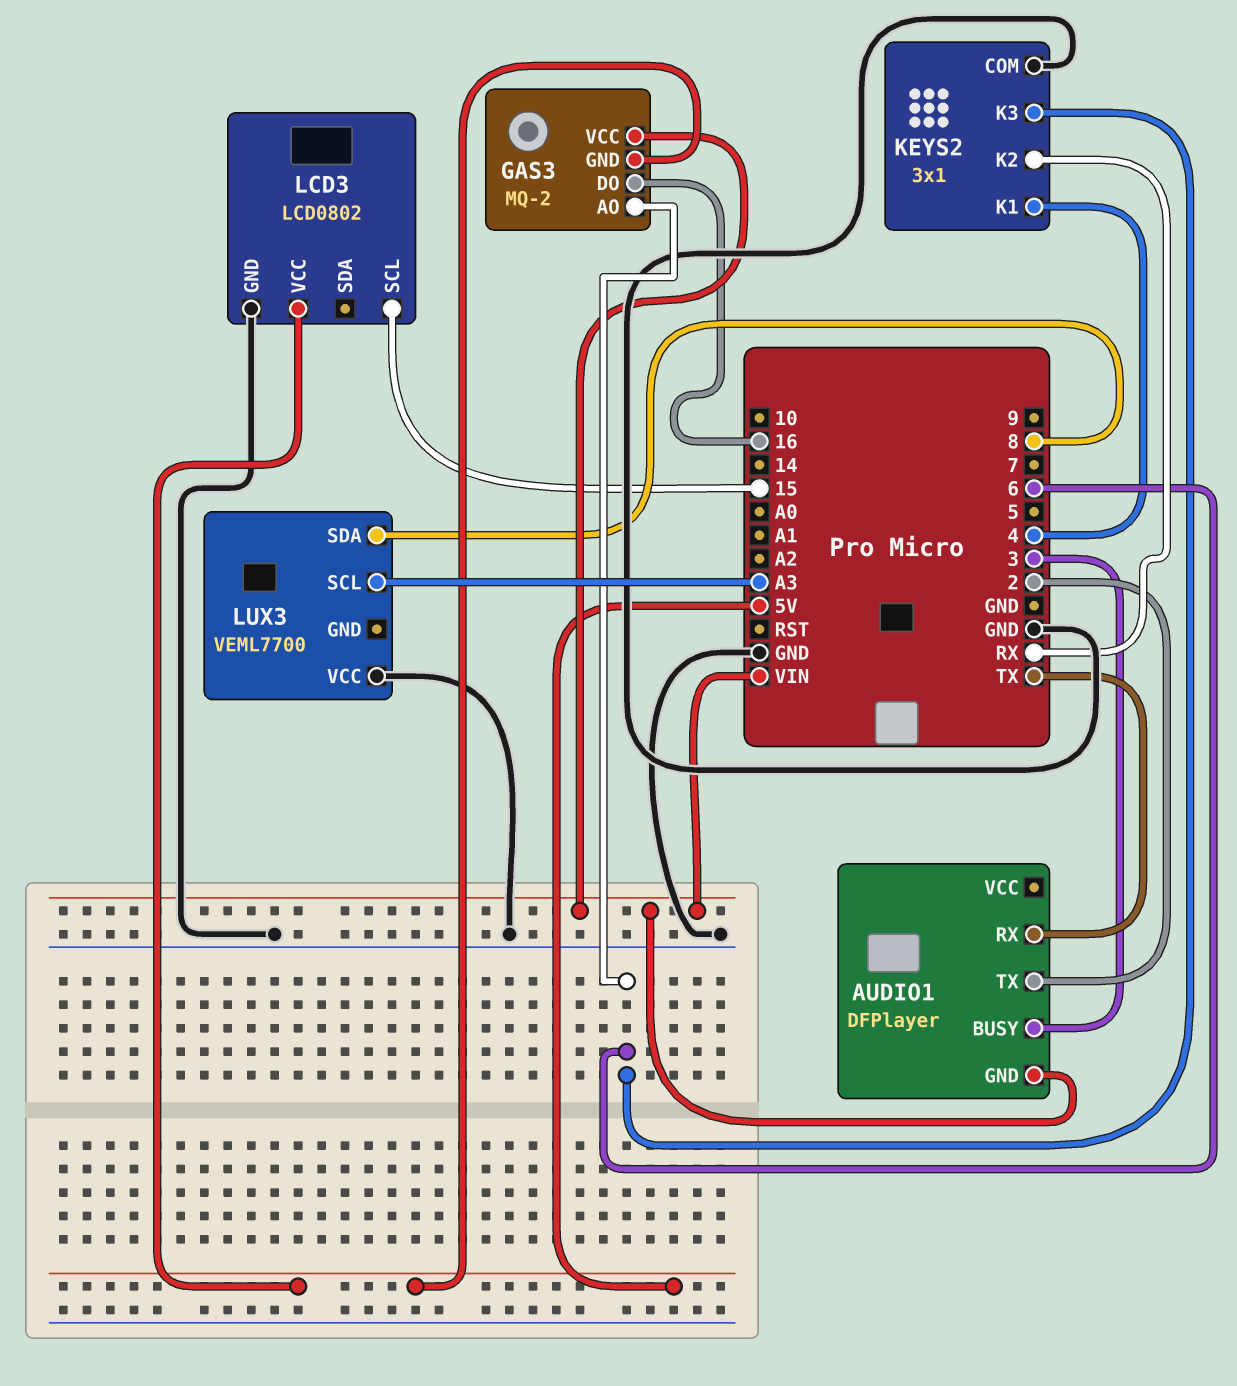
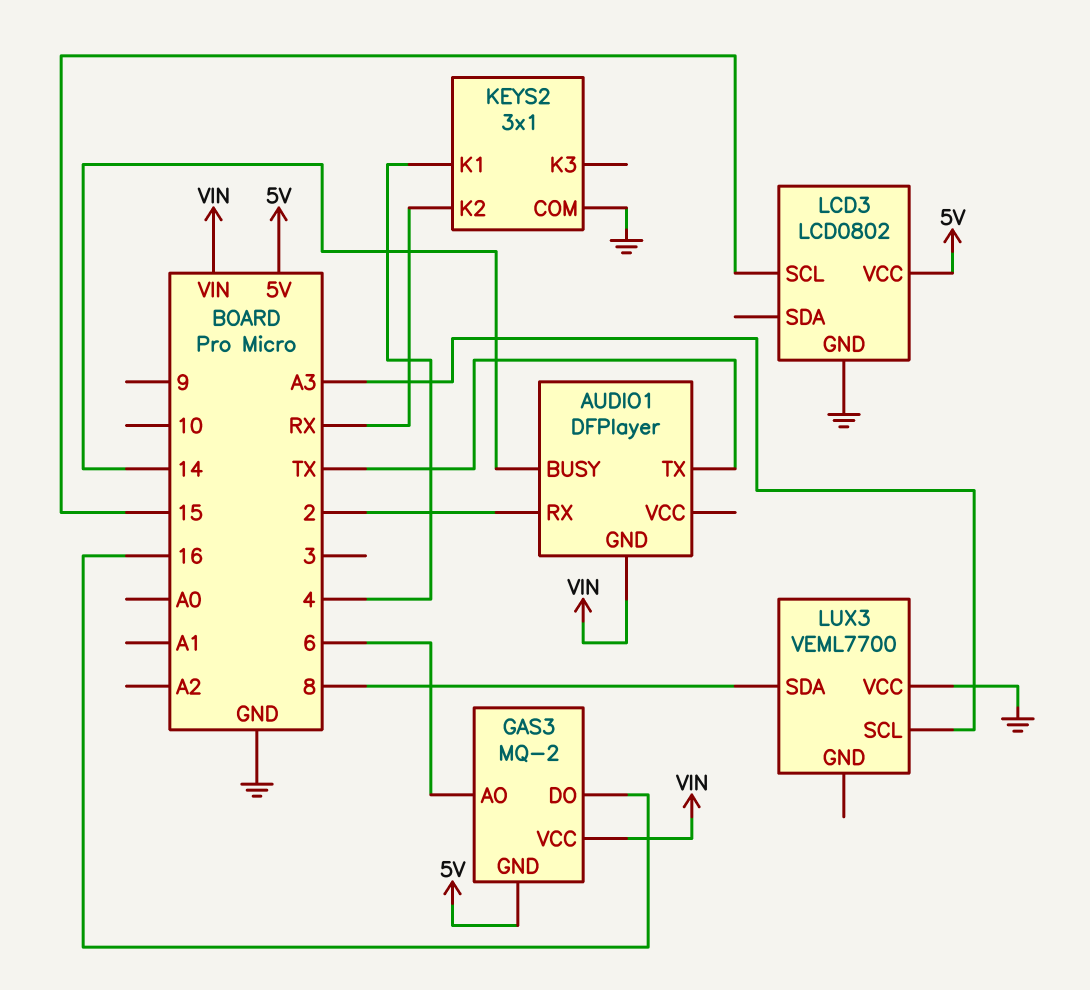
AUDIO1 pin BUSY: 3 -> 14
AUDIO1 pin RX: TX -> 2
AUDIO1 pin TX: 2 -> TX
KEYS2 pin K3: 6 -> none

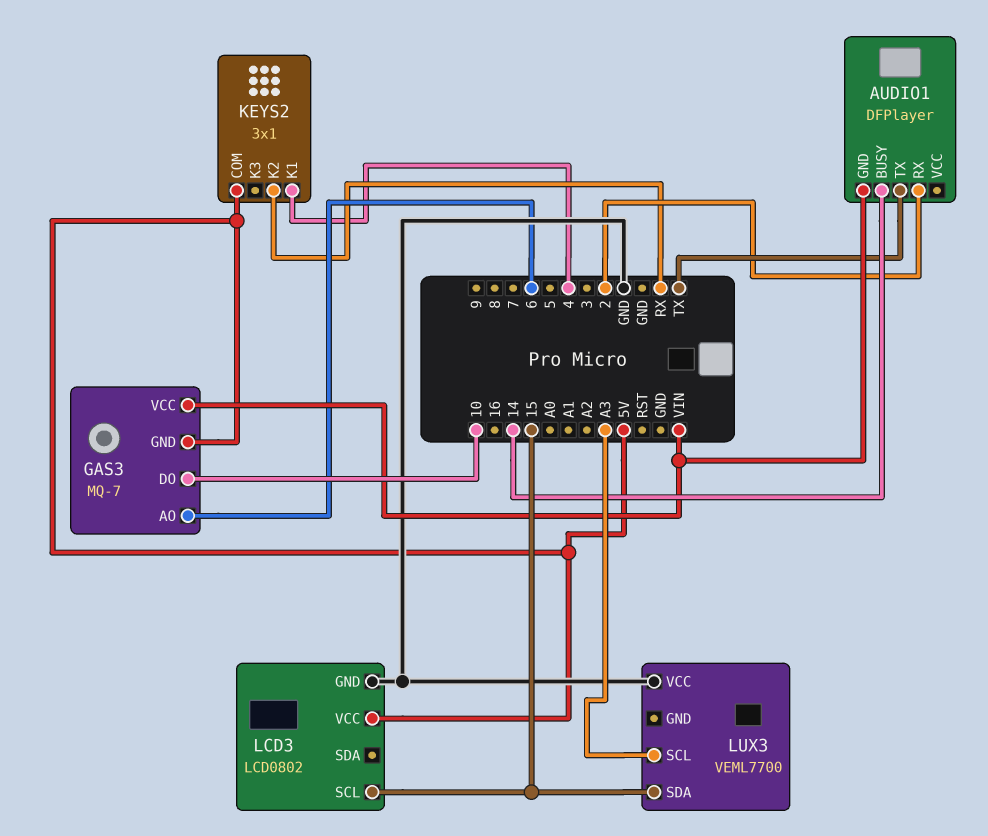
GAS3: MQ-2 -> MQ-7
GAS3 pin DO: 16 -> 10
KEYS2 pin COM: GND -> 5V
LUX3 pin SDA: 8 -> 15

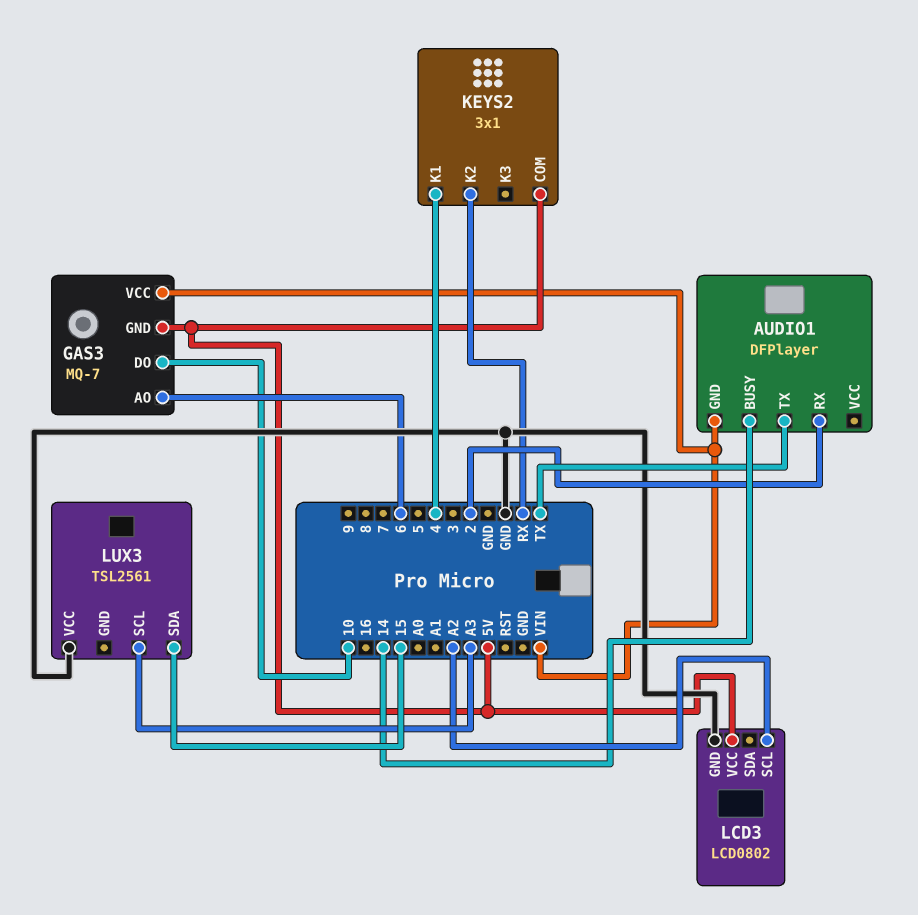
LCD3 pin SCL: 15 -> A2
LUX3: VEML7700 -> TSL2561

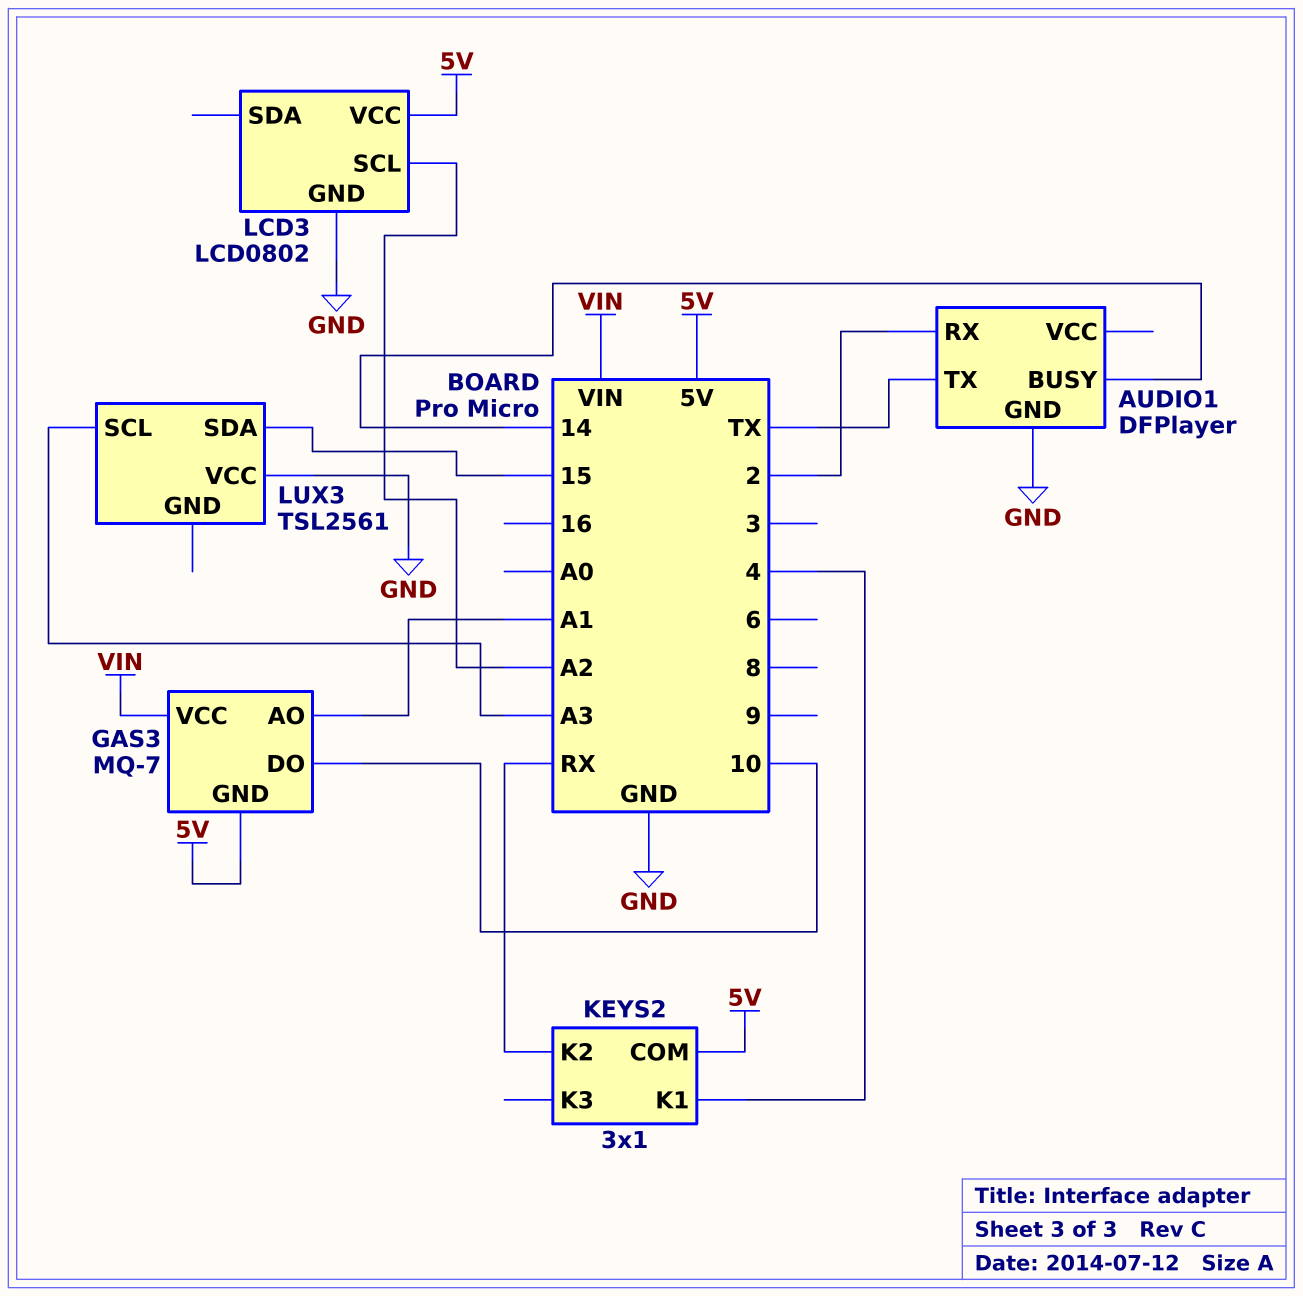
AUDIO1 pin GND: VIN -> GND
GAS3 pin AO: 6 -> A1

